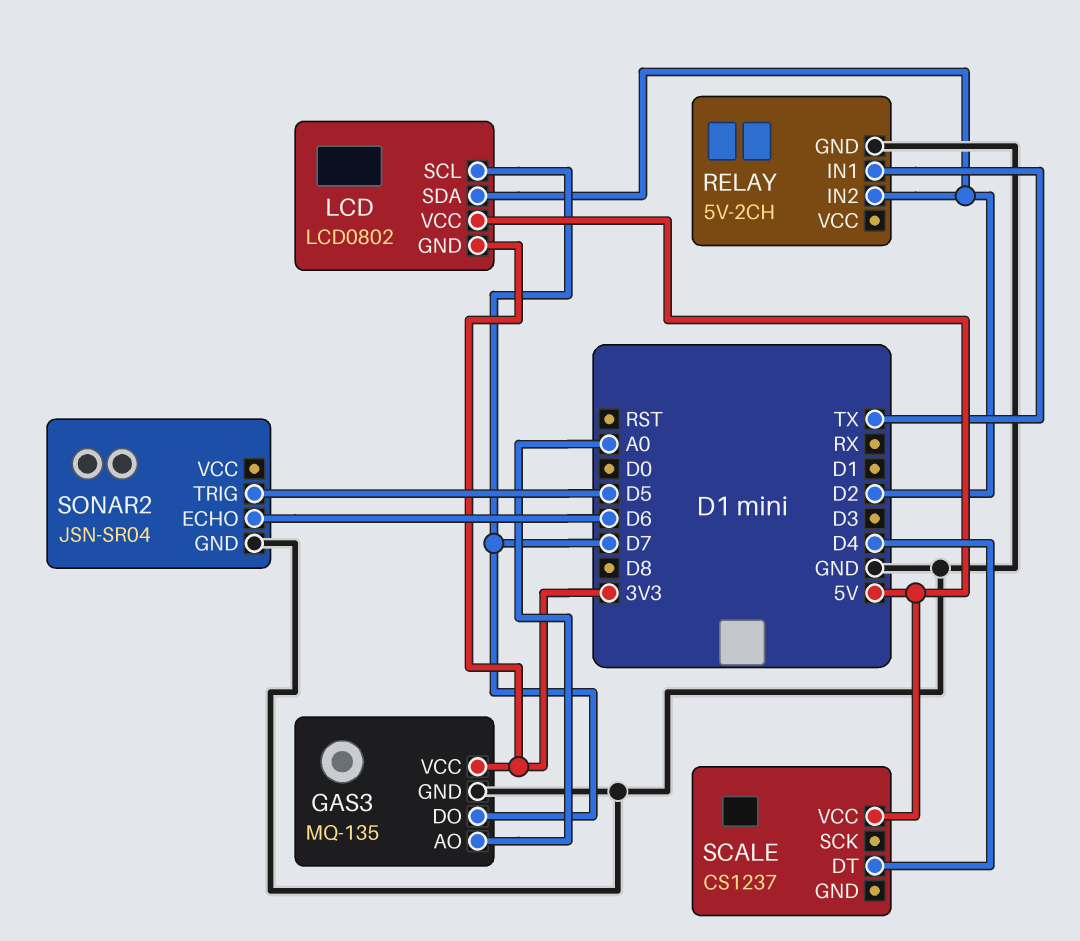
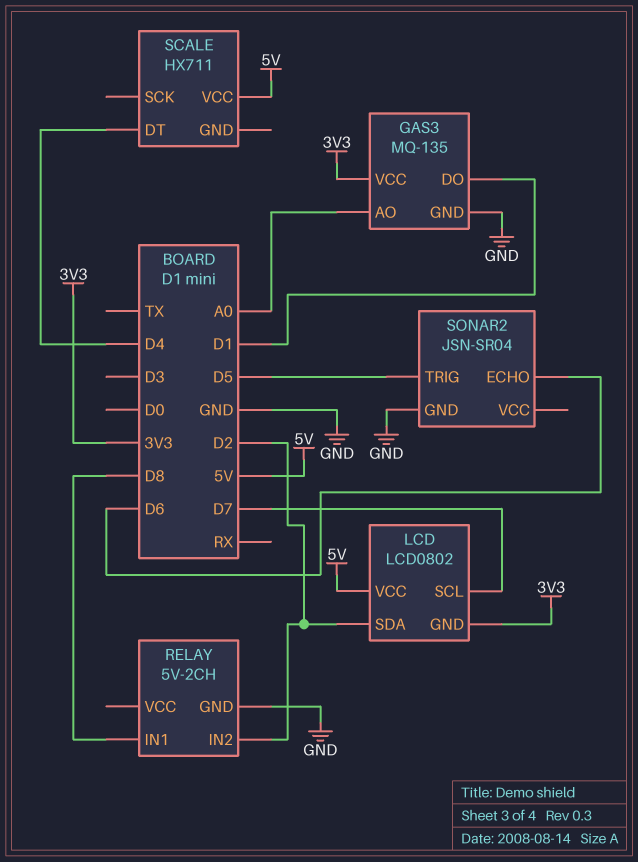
GAS3 pin DO: D7 -> D1
RELAY pin IN1: TX -> D8
SCALE: CS1237 -> HX711

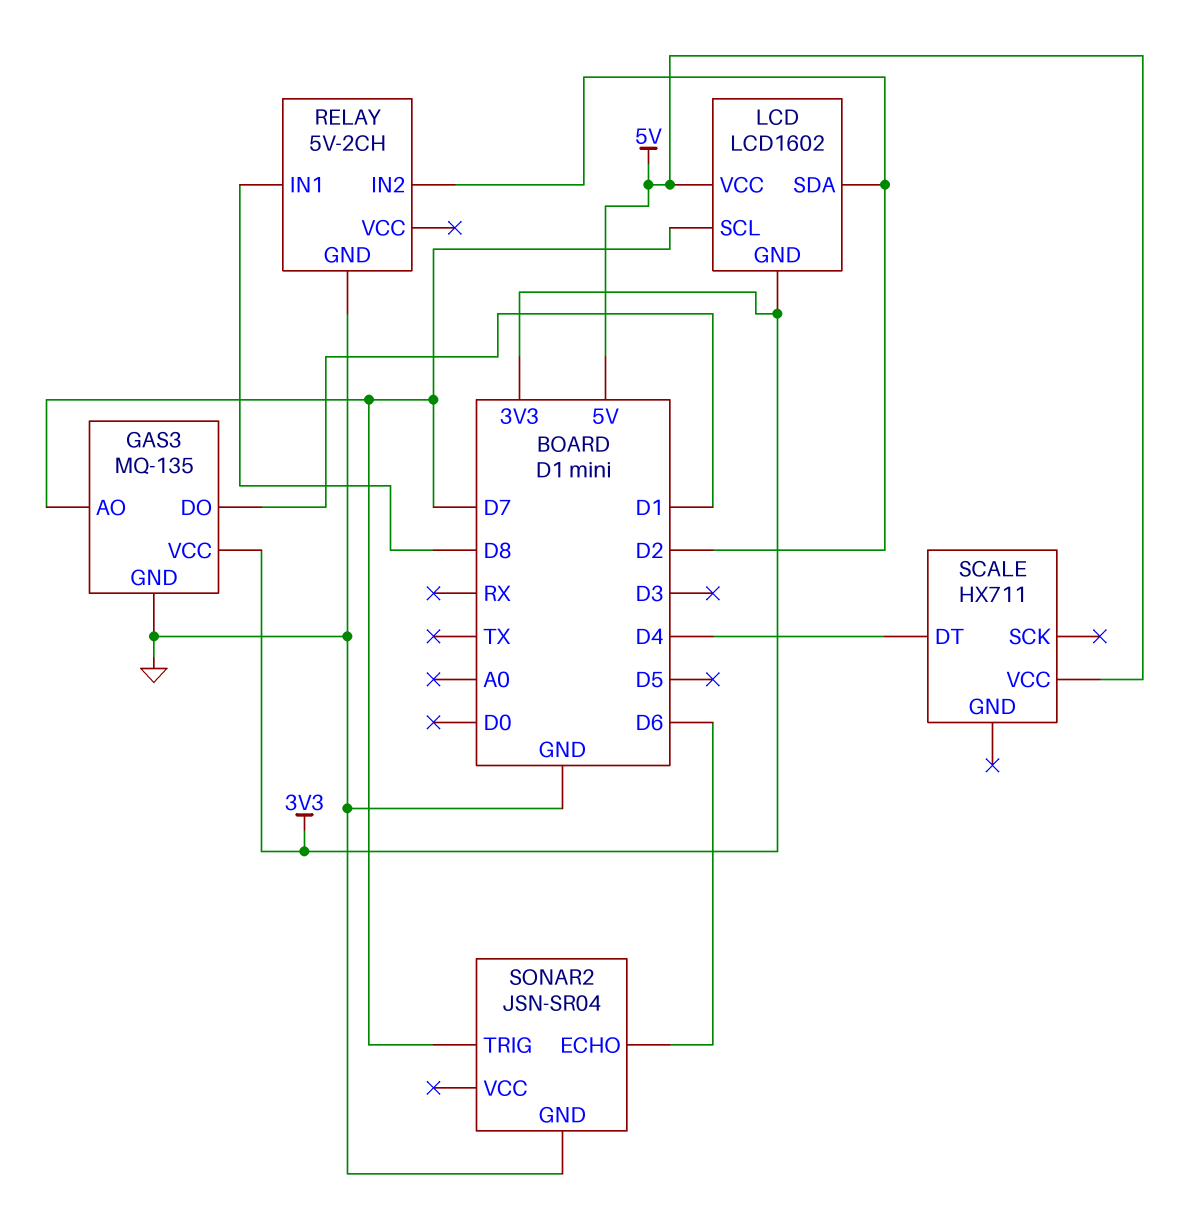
GAS3 pin AO: A0 -> D7
LCD: LCD0802 -> LCD1602
SONAR2 pin TRIG: D5 -> D7

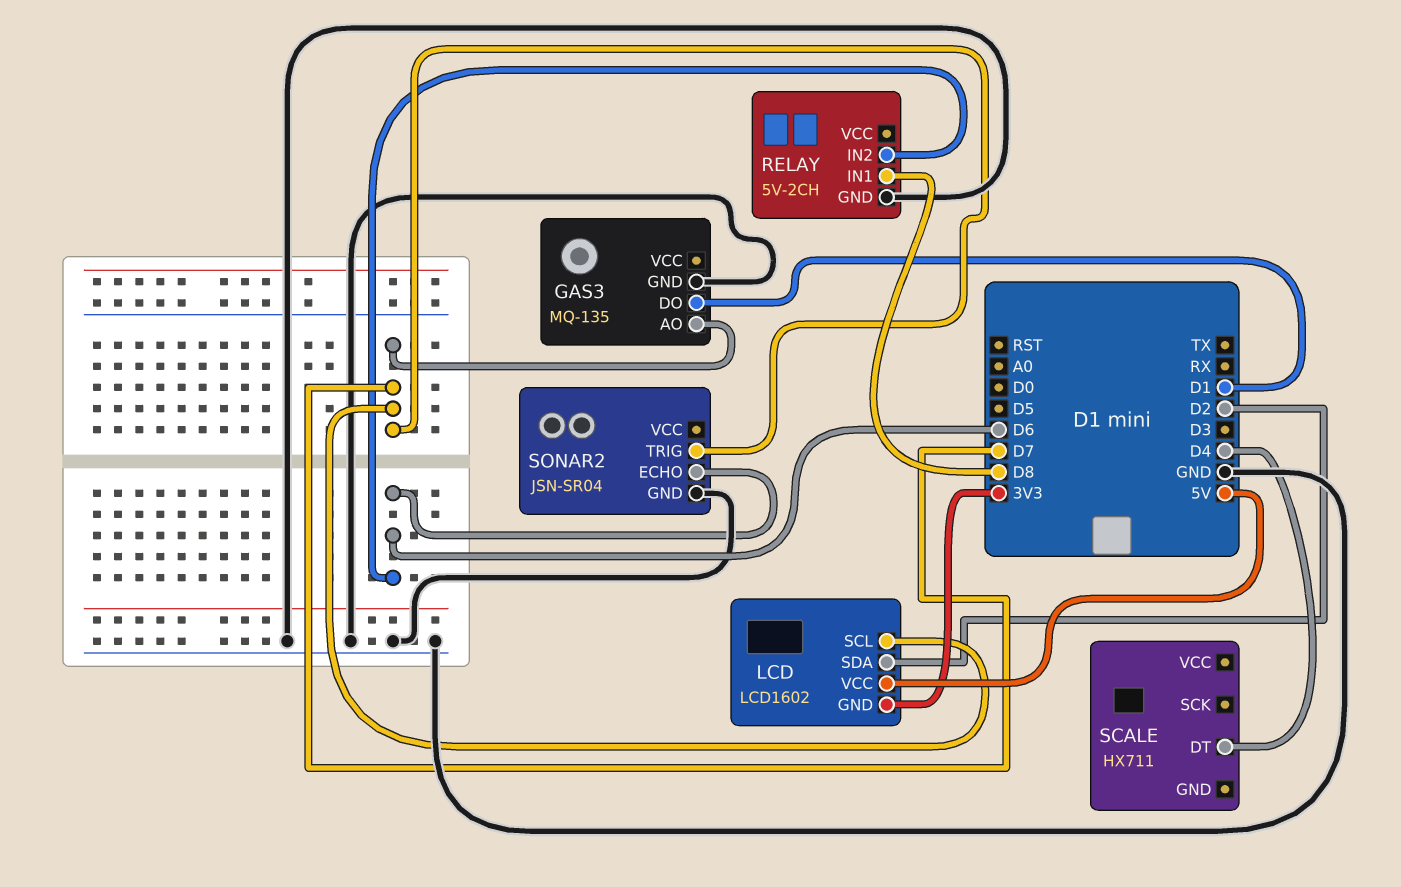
GAS3 pin VCC: 3V3 -> none
RELAY pin IN2: D2 -> D6
SCALE pin VCC: 5V -> none

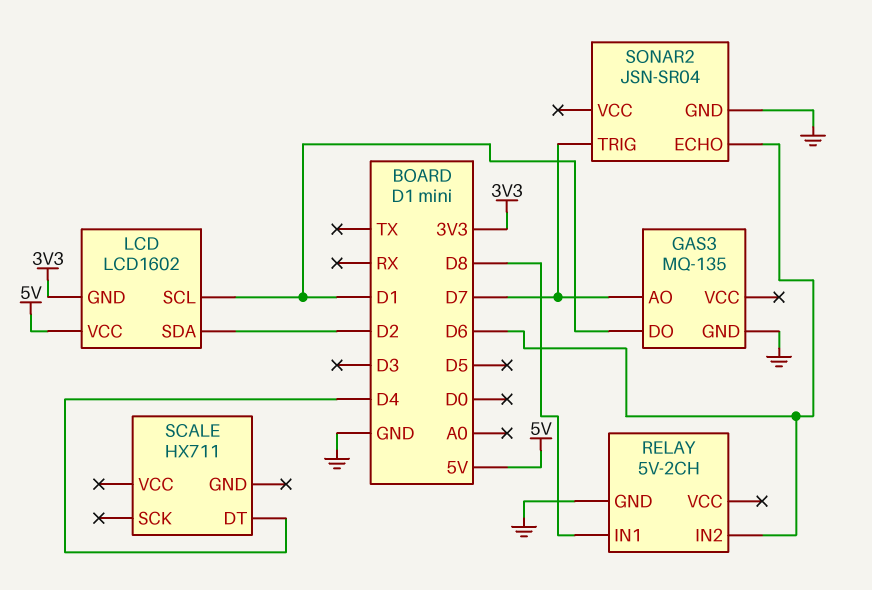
LCD pin SCL: D7 -> D1

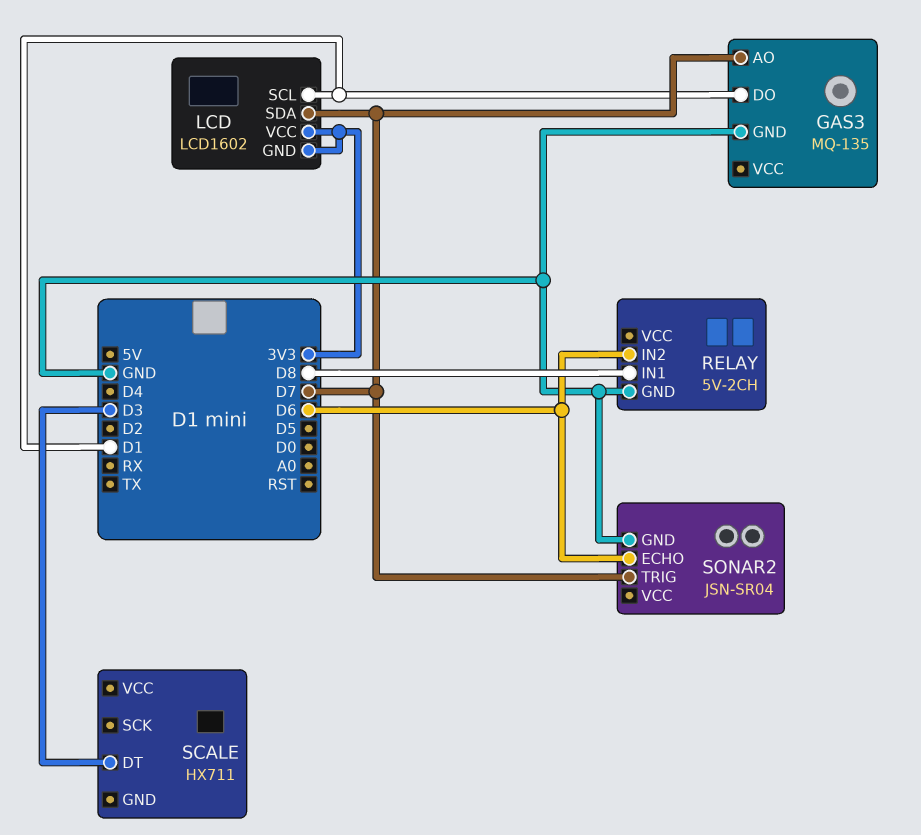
LCD pin SDA: D2 -> D7
LCD pin VCC: 5V -> 3V3
SCALE pin DT: D4 -> D3

